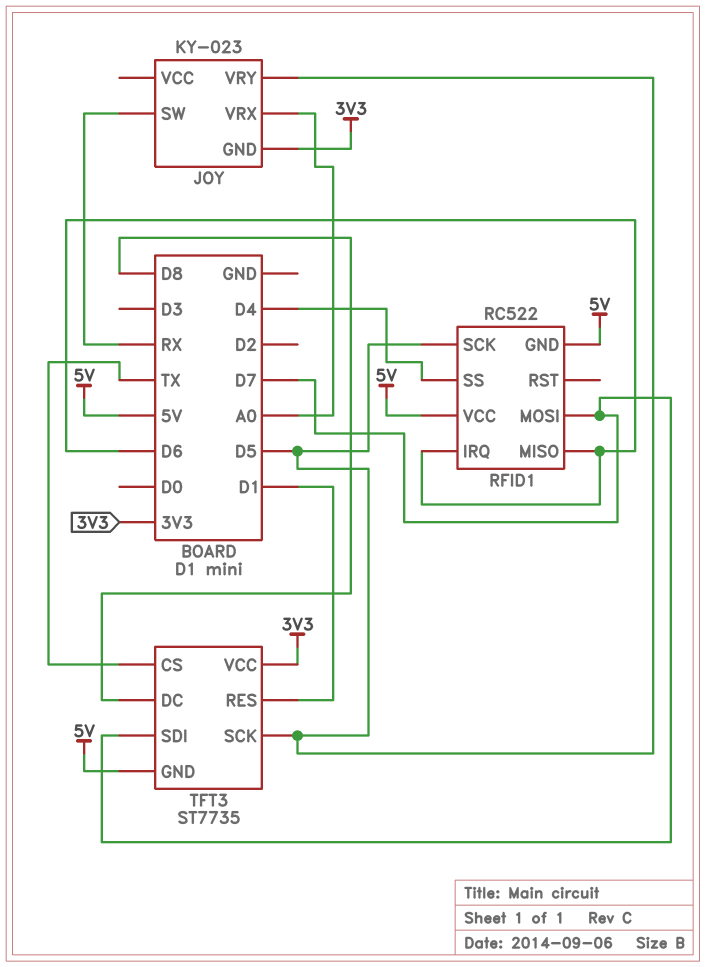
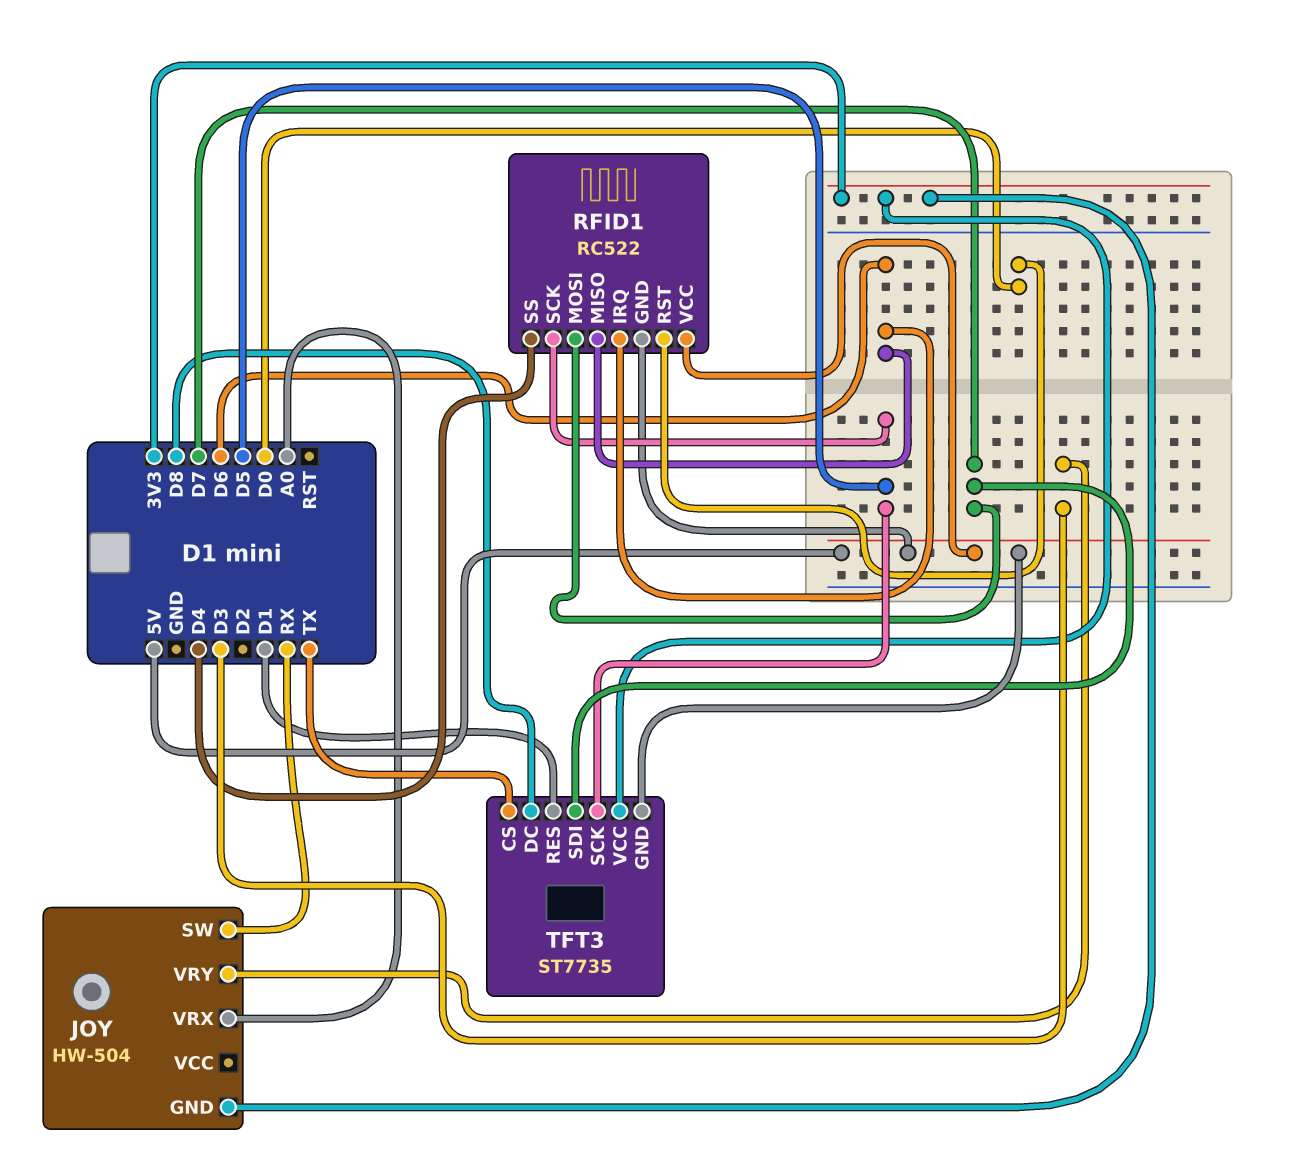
JOY: KY-023 -> HW-504
JOY pin VRY: D5 -> D3
RFID1 pin RST: none -> D0

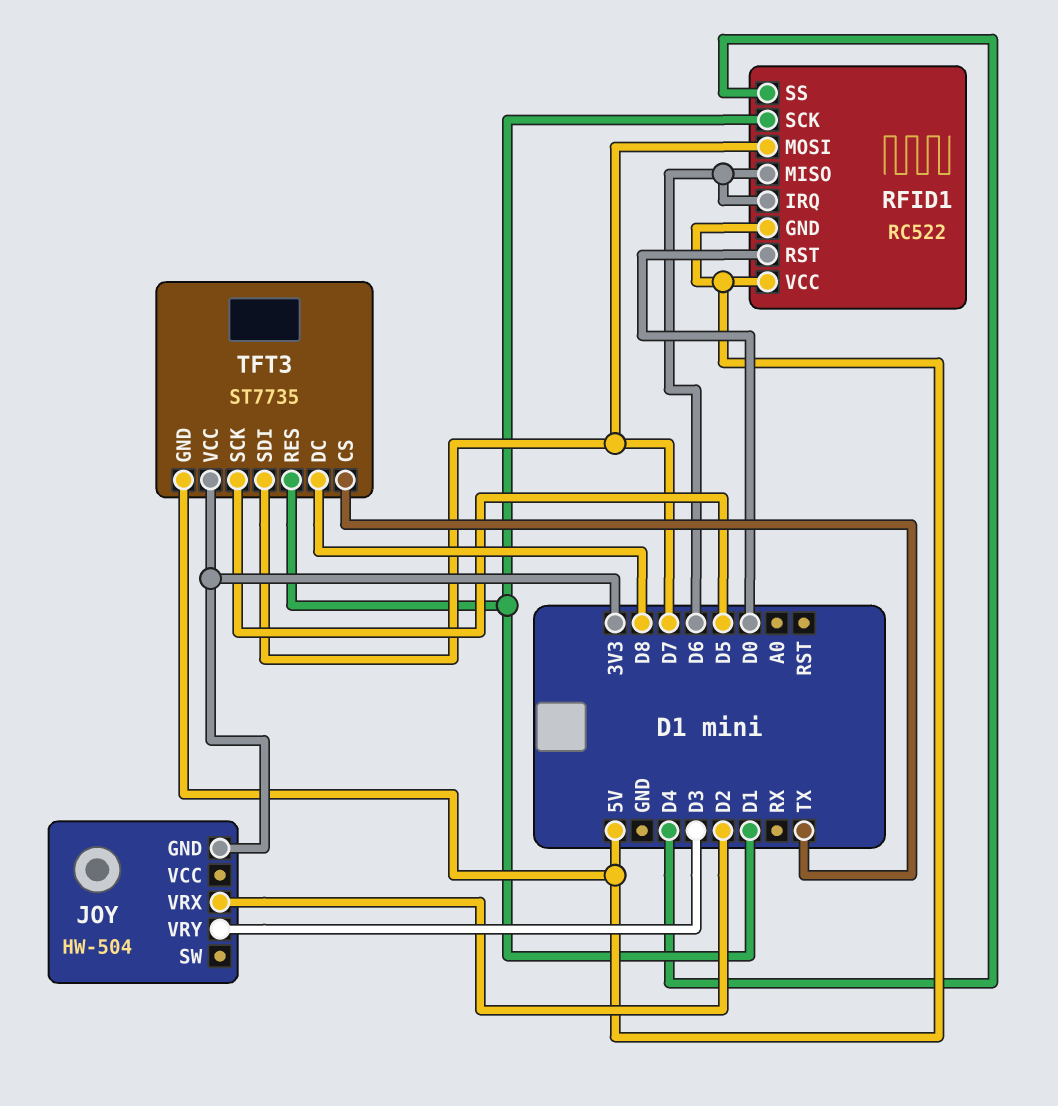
JOY pin SW: RX -> none
JOY pin VRX: A0 -> D2
RFID1 pin SCK: D5 -> D1

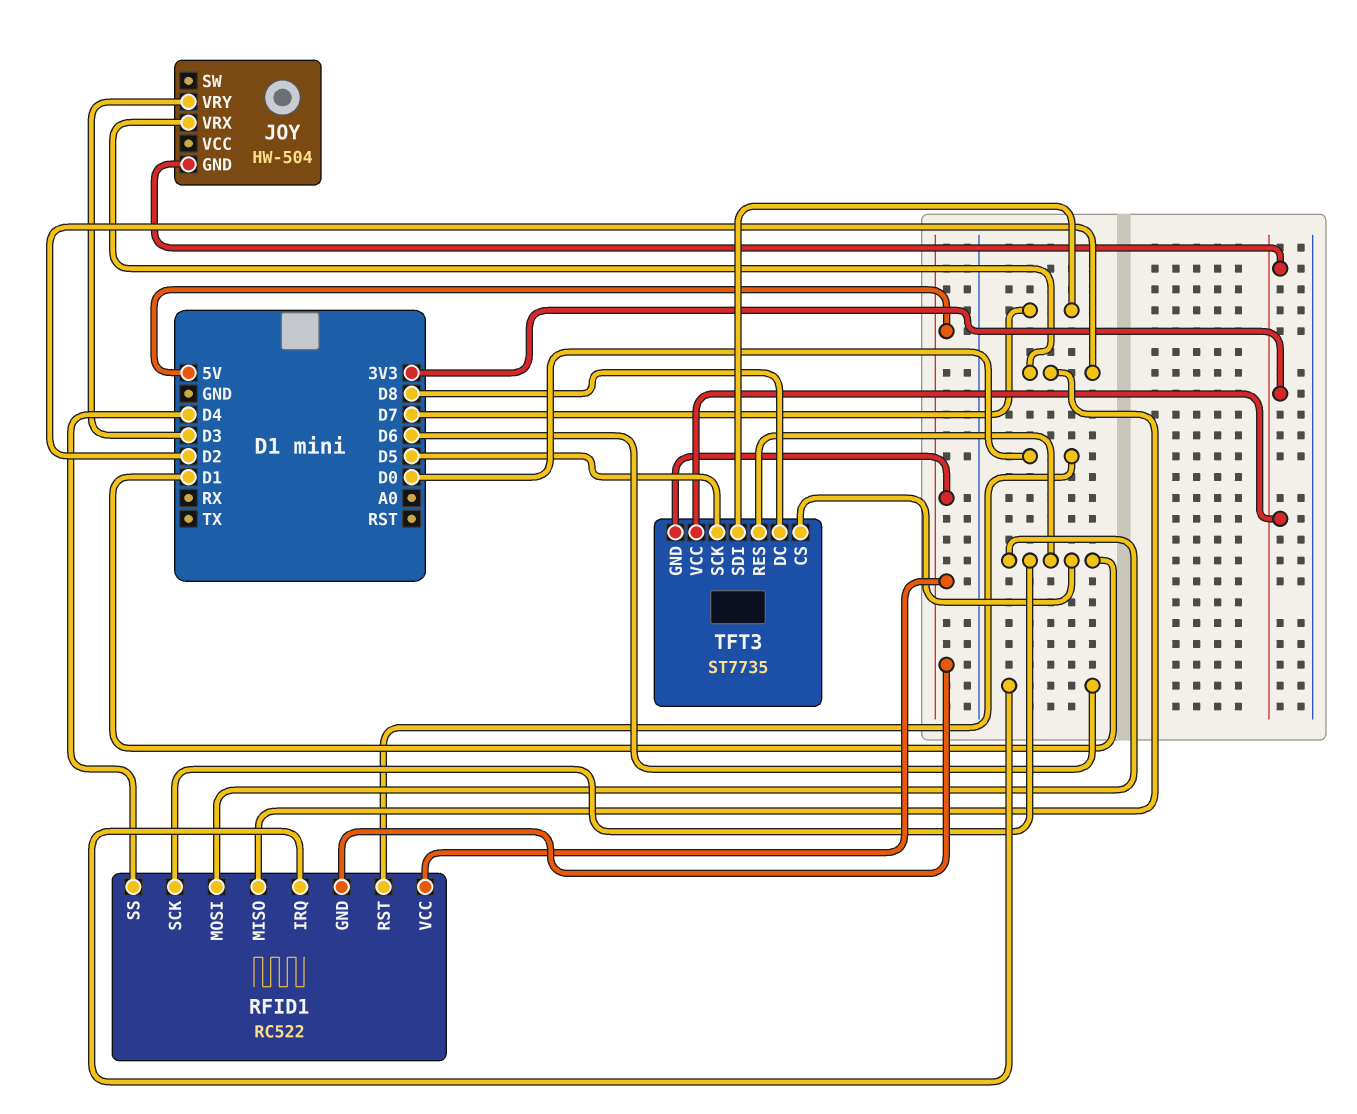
RFID1 pin MISO: D6 -> D2
RFID1 pin MOSI: D7 -> D1
TFT3 pin CS: TX -> D1

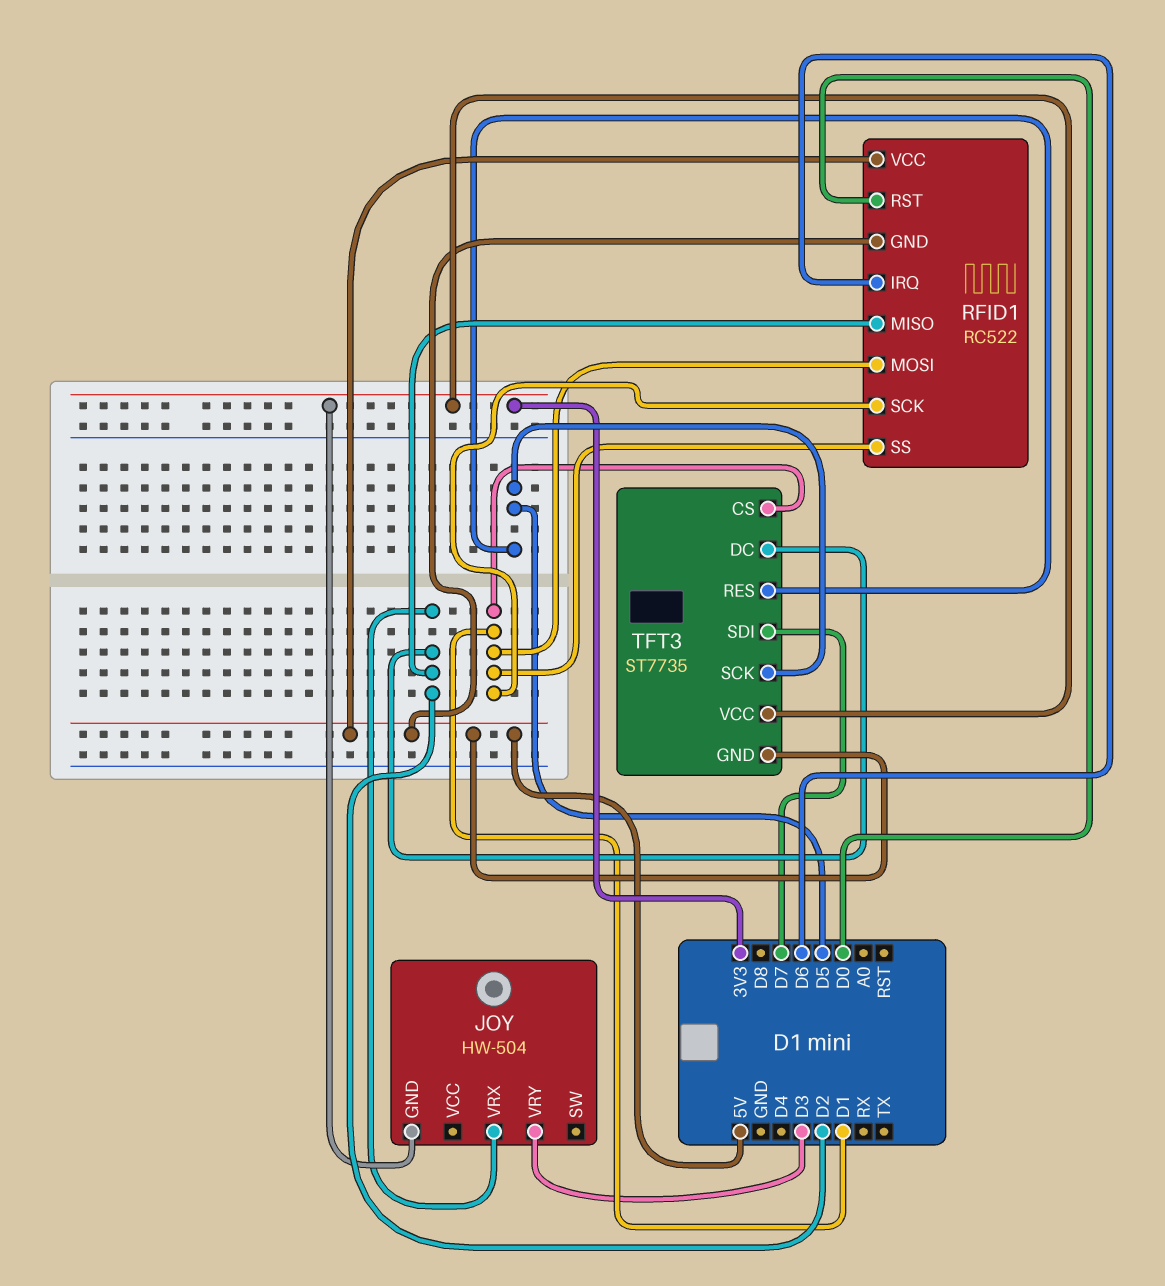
RFID1 pin SS: D4 -> D1
TFT3 pin DC: D8 -> D2
TFT3 pin RES: D1 -> D5

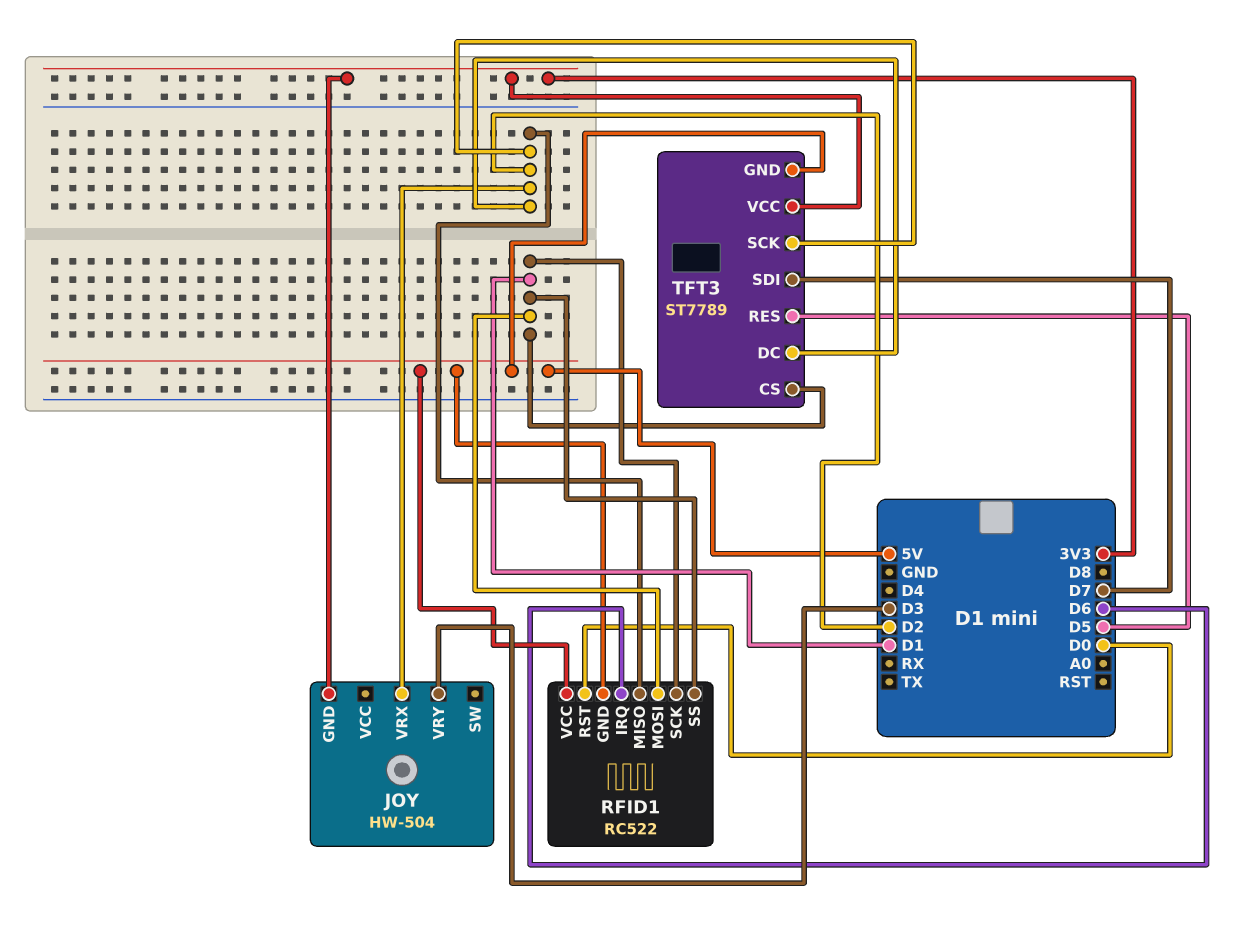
TFT3: ST7735 -> ST7789
TFT3 pin SCK: D5 -> D2

